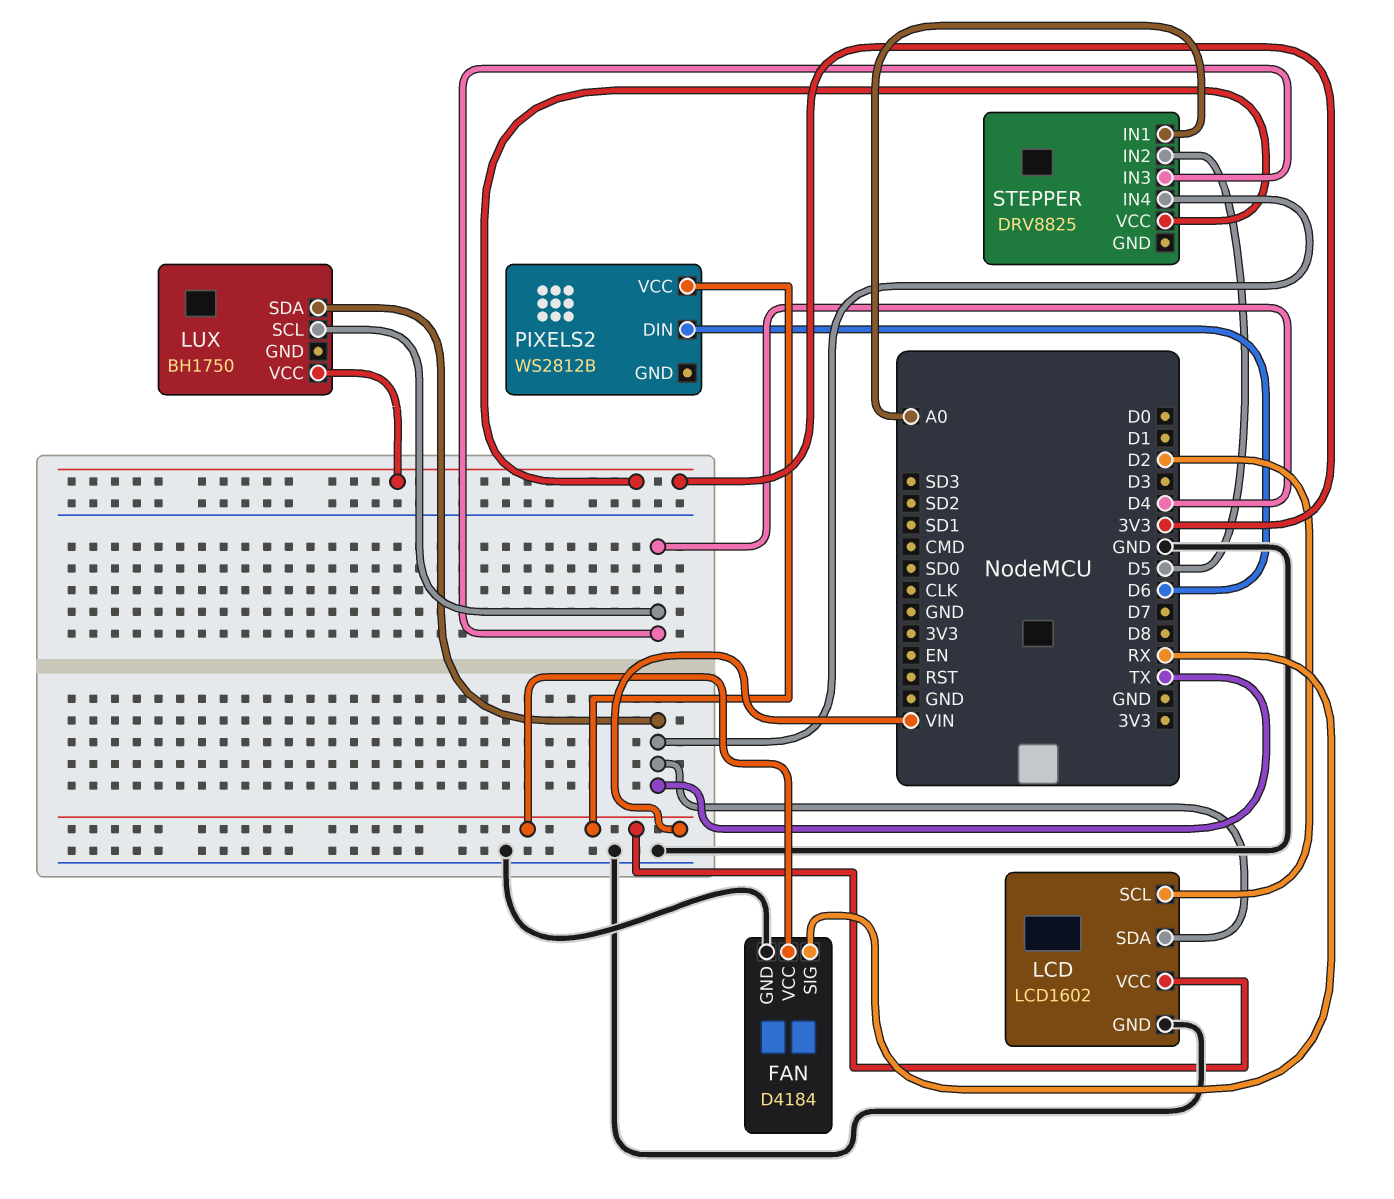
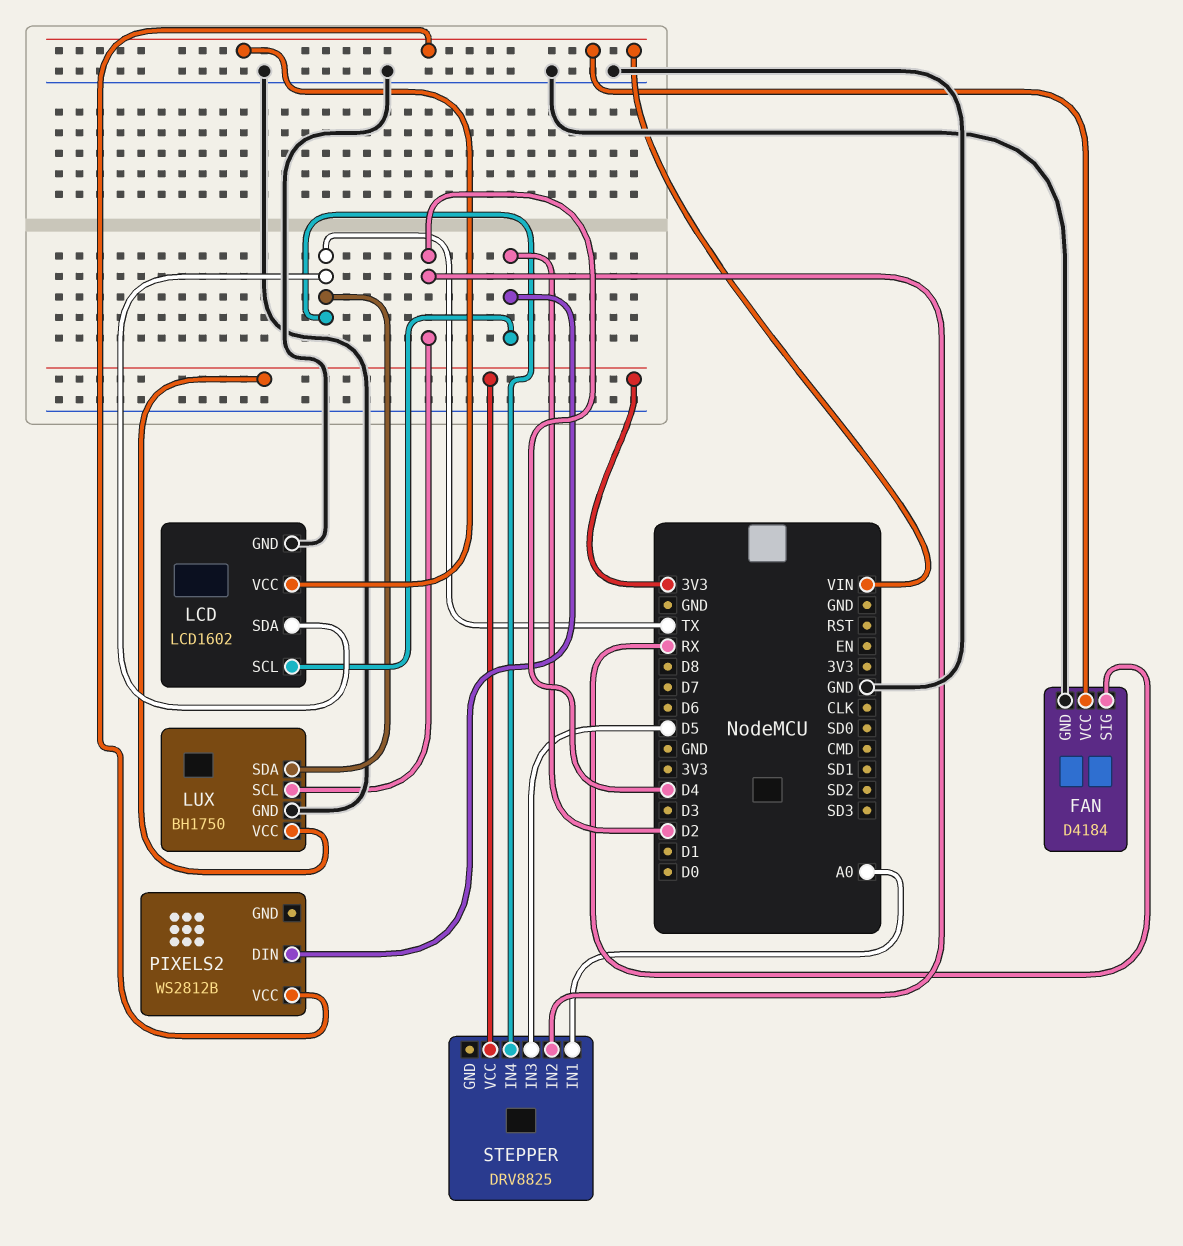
LUX pin GND: none -> GND
PIXELS2 pin DIN: D6 -> D2
STEPPER pin IN2: D5 -> D4
STEPPER pin IN3: D4 -> D5

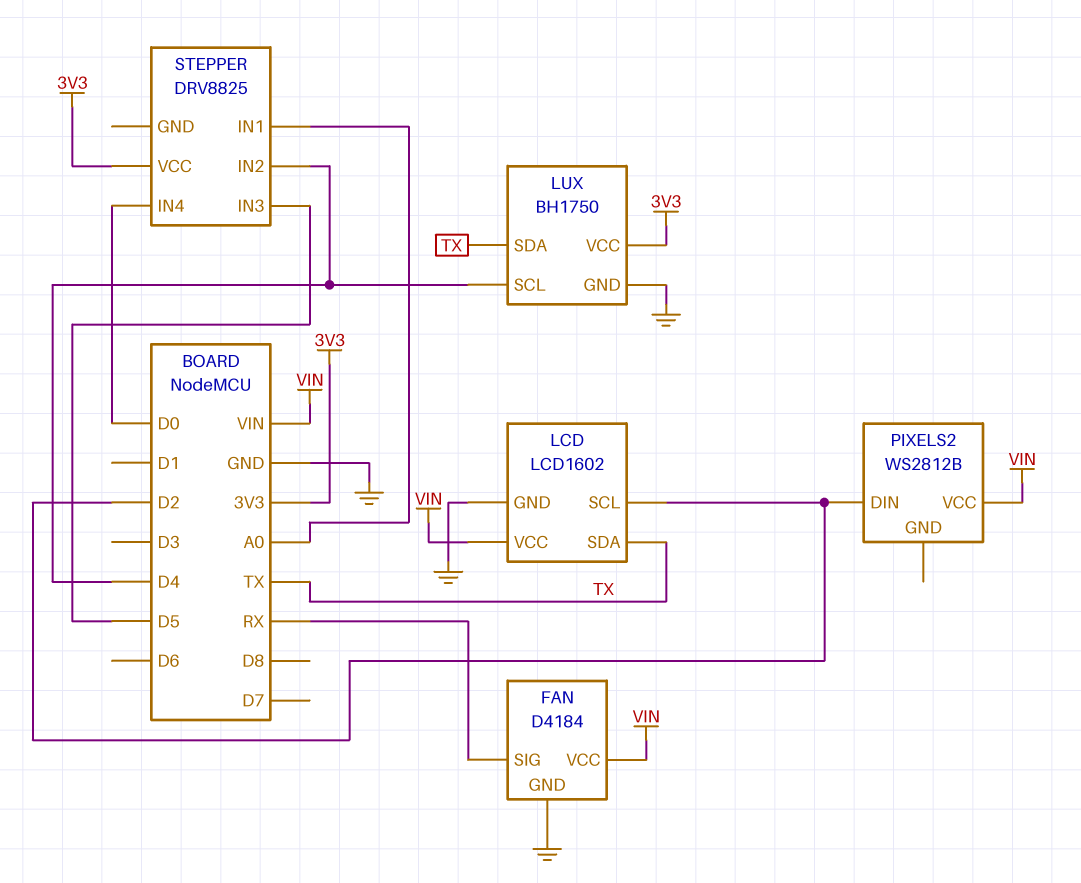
STEPPER pin IN4: TX -> D0

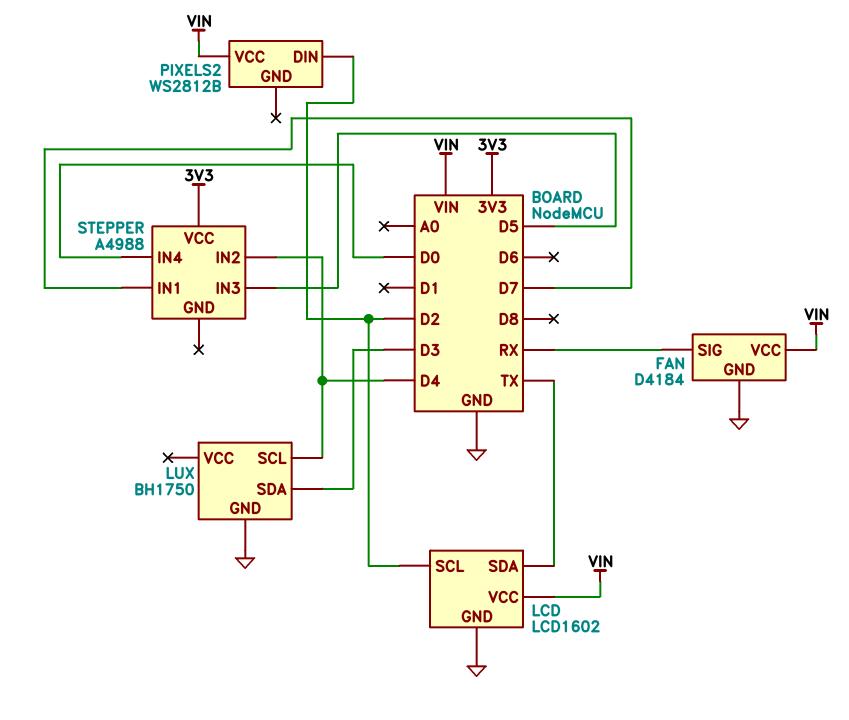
LUX pin SDA: TX -> D3
LUX pin VCC: 3V3 -> none
STEPPER: DRV8825 -> A4988
STEPPER pin IN1: A0 -> D7

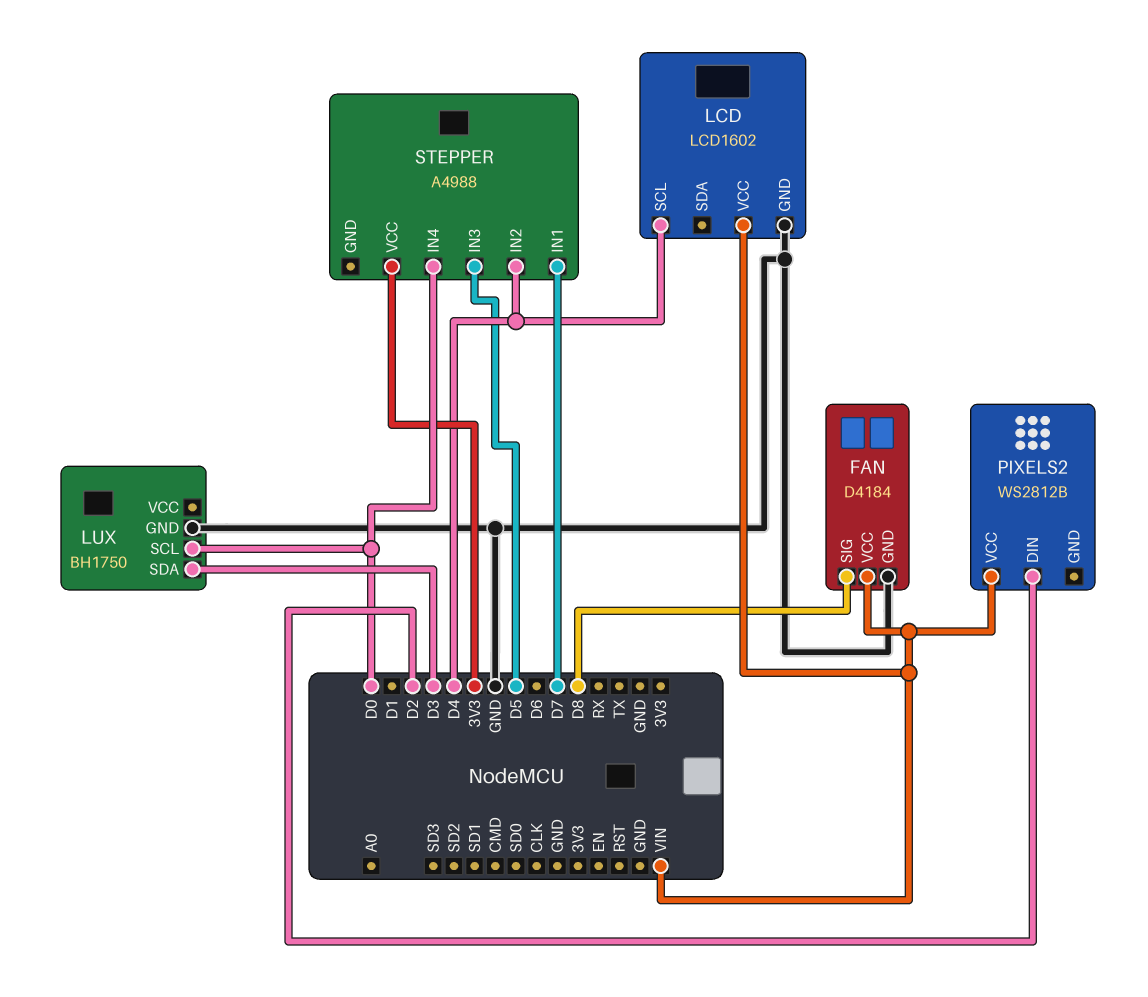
FAN pin SIG: RX -> D8
LCD pin SCL: D2 -> D4
LCD pin SDA: TX -> none
LUX pin SCL: D4 -> D0

